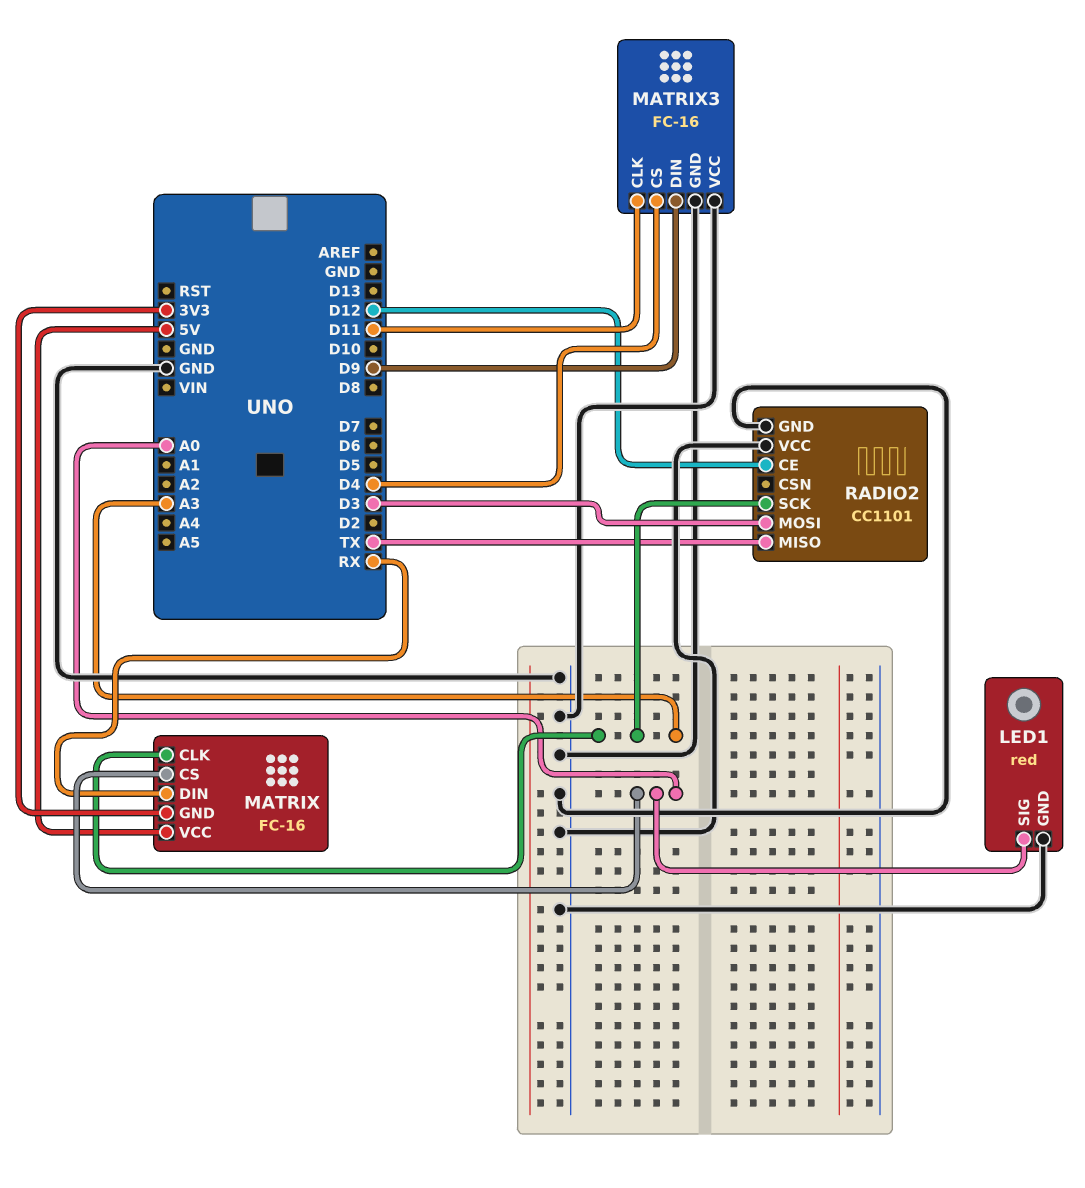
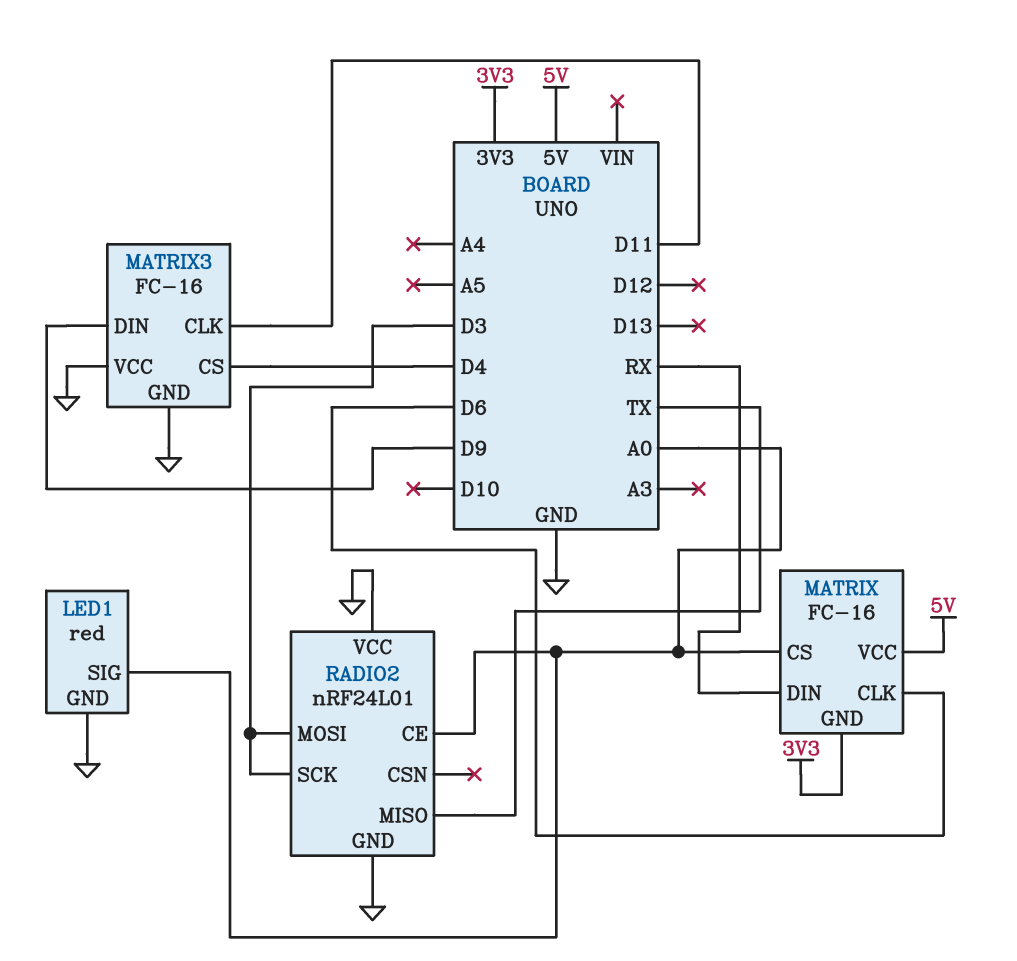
MATRIX pin CLK: A3 -> D6
RADIO2: CC1101 -> nRF24L01
RADIO2 pin CE: D12 -> A0
RADIO2 pin SCK: A3 -> D3

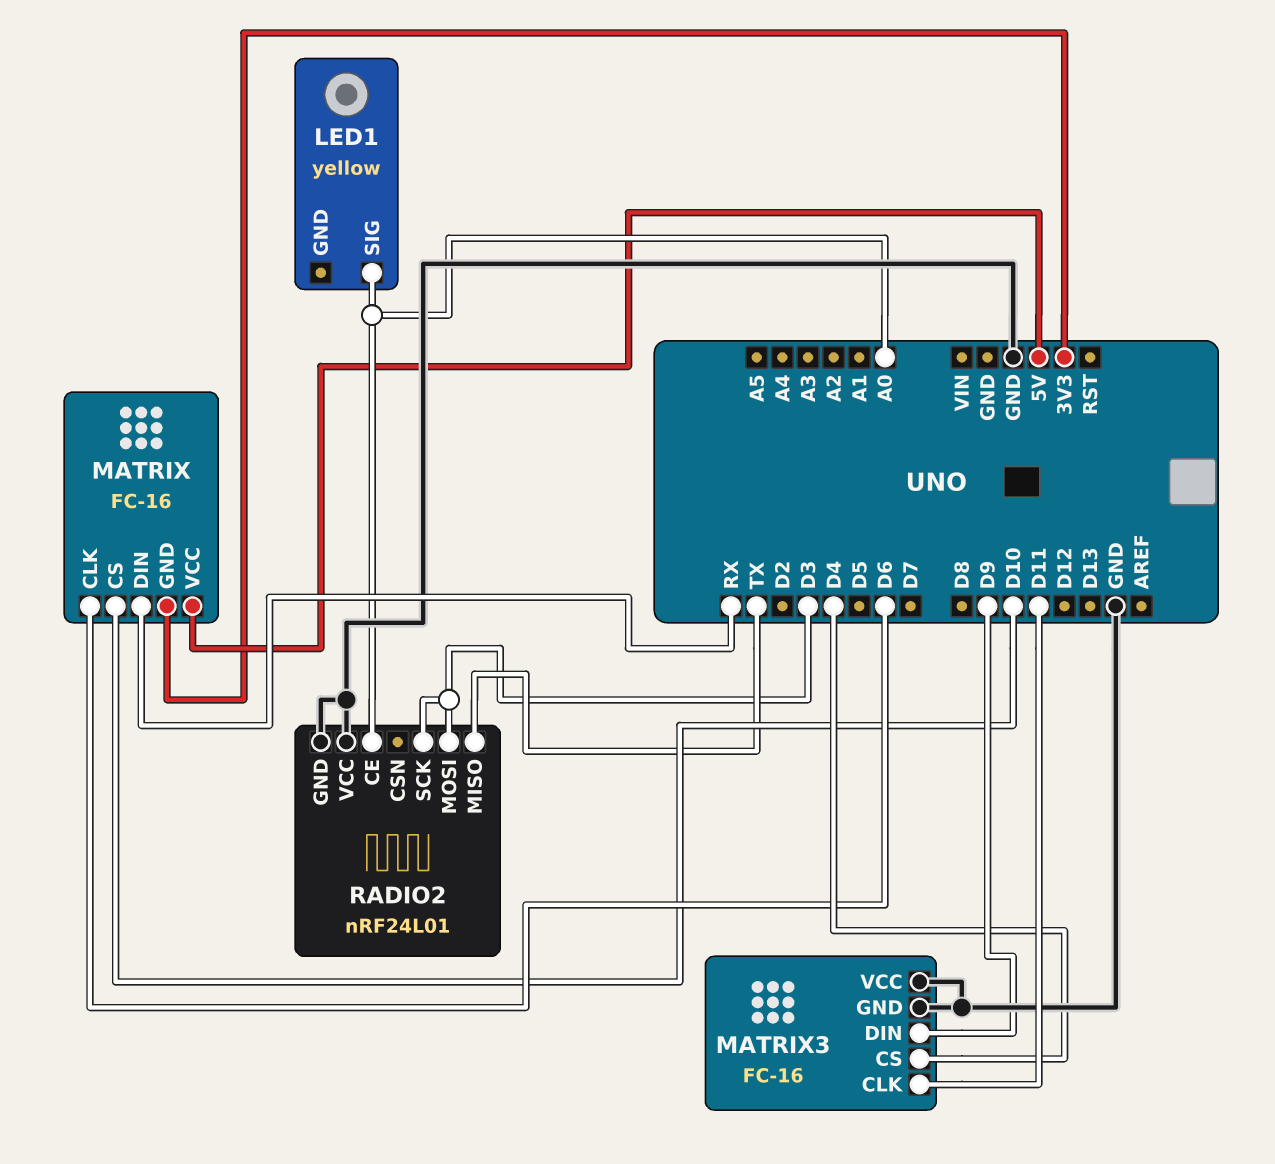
LED1: red -> yellow
LED1 pin GND: GND -> none
MATRIX pin CS: A0 -> D10

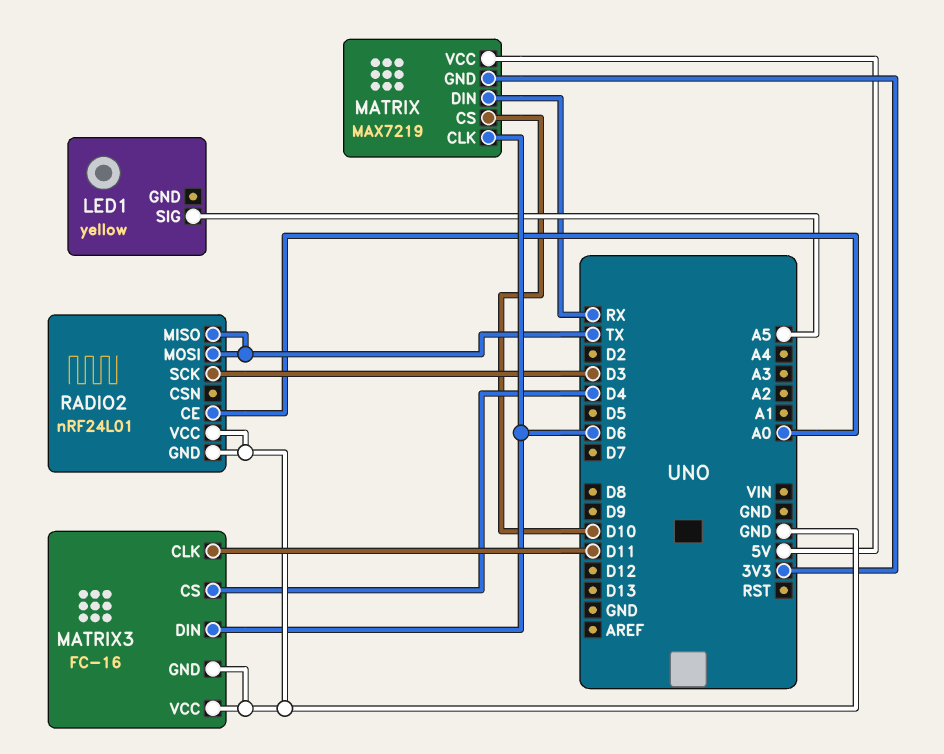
LED1 pin SIG: A0 -> A5
MATRIX: FC-16 -> MAX7219
MATRIX3 pin DIN: D9 -> D6
RADIO2 pin MOSI: D3 -> TX

